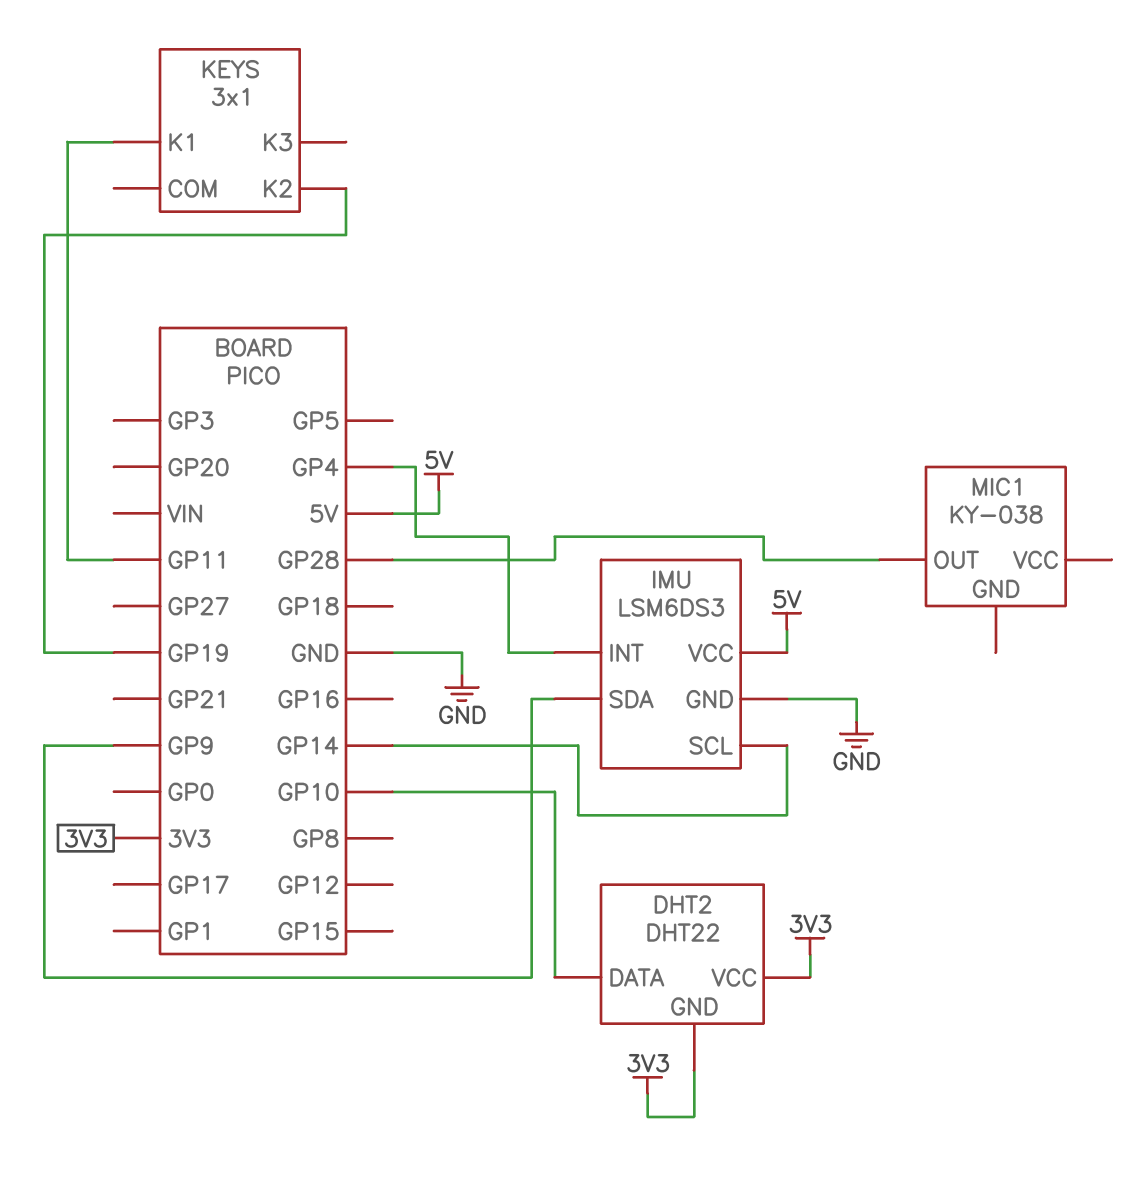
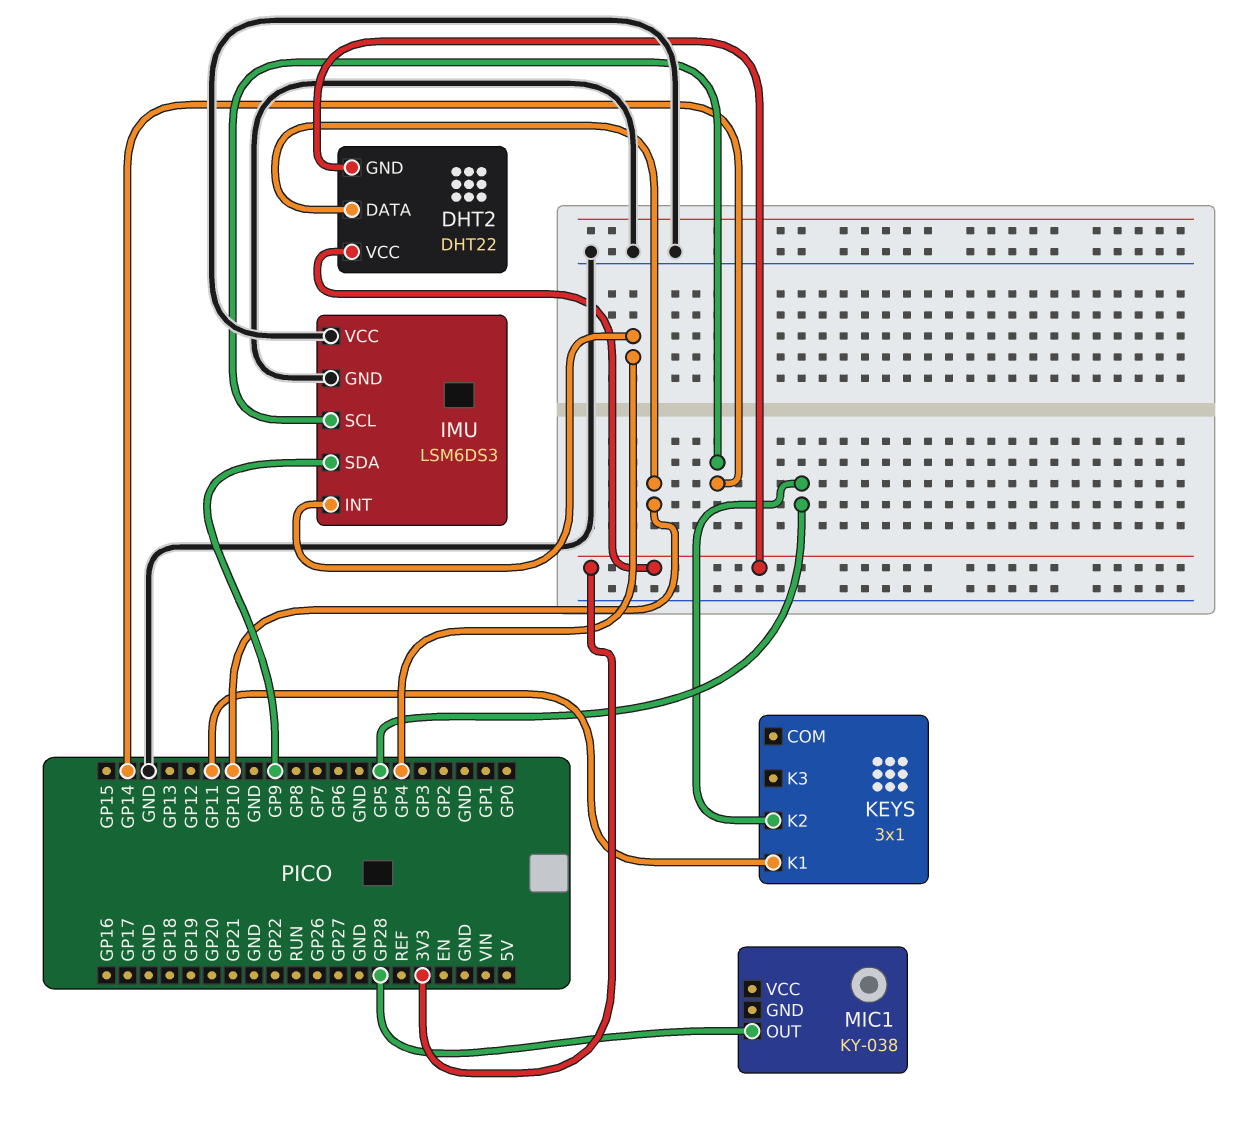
IMU pin VCC: 5V -> GND
KEYS pin K2: GP19 -> GP5

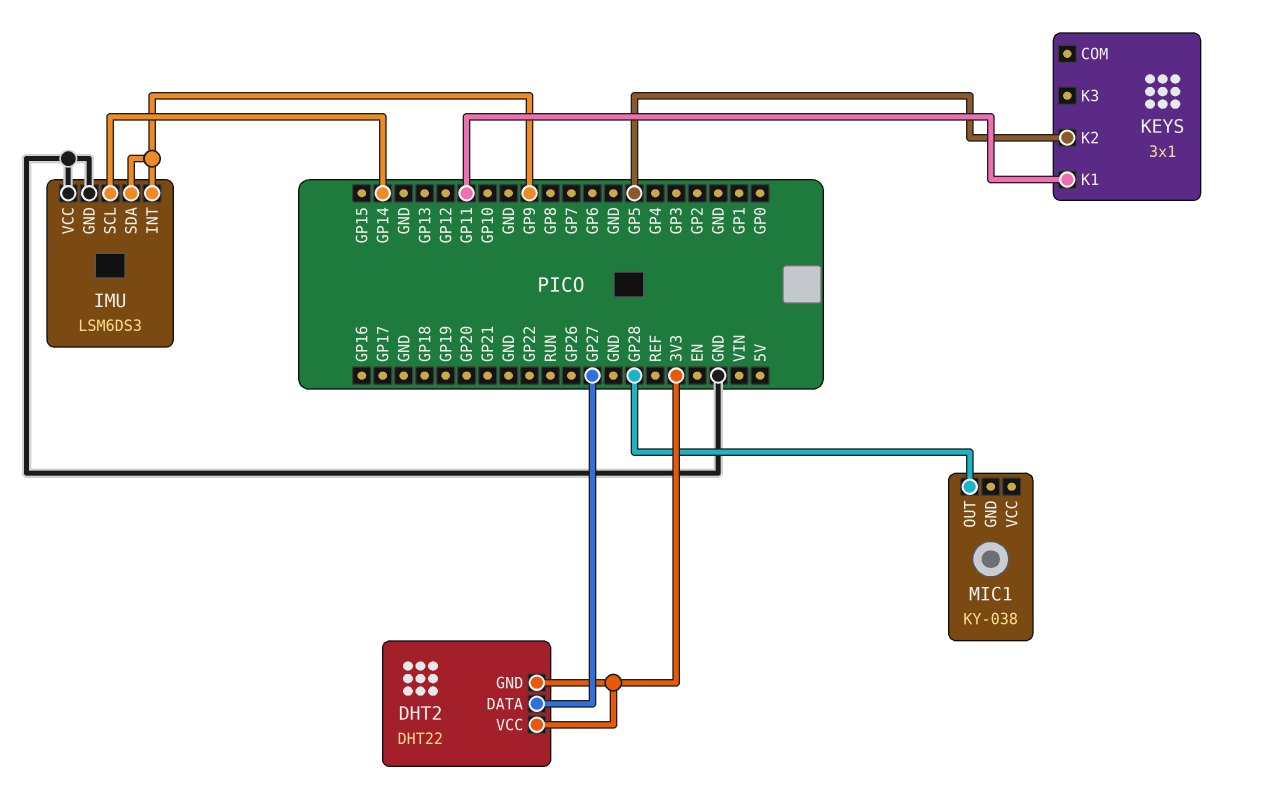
DHT2 pin DATA: GP10 -> GP27
IMU pin INT: GP4 -> GP9

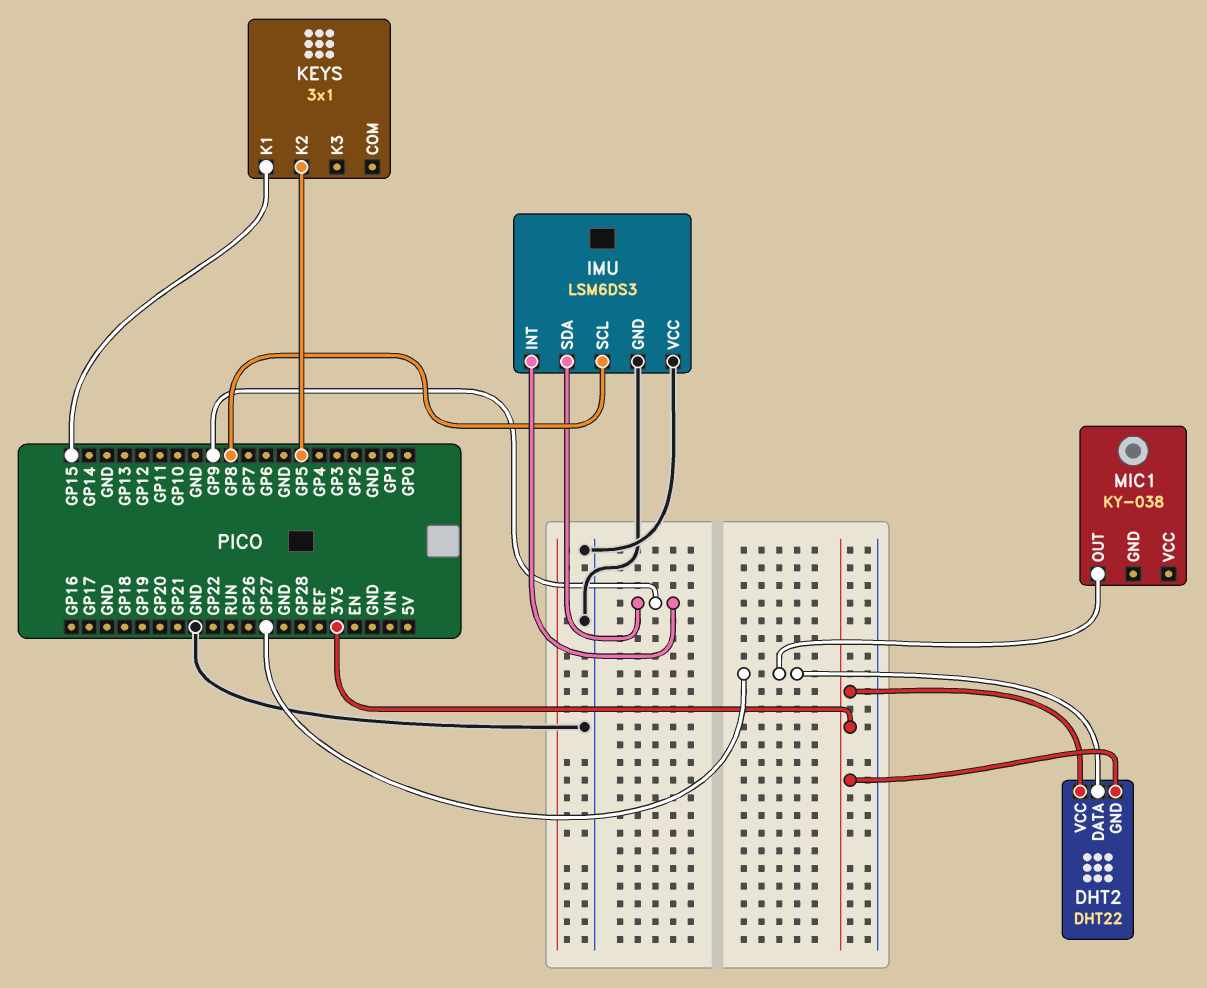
IMU pin SCL: GP14 -> GP8
KEYS pin K1: GP11 -> GP15
MIC1 pin OUT: GP28 -> GP27

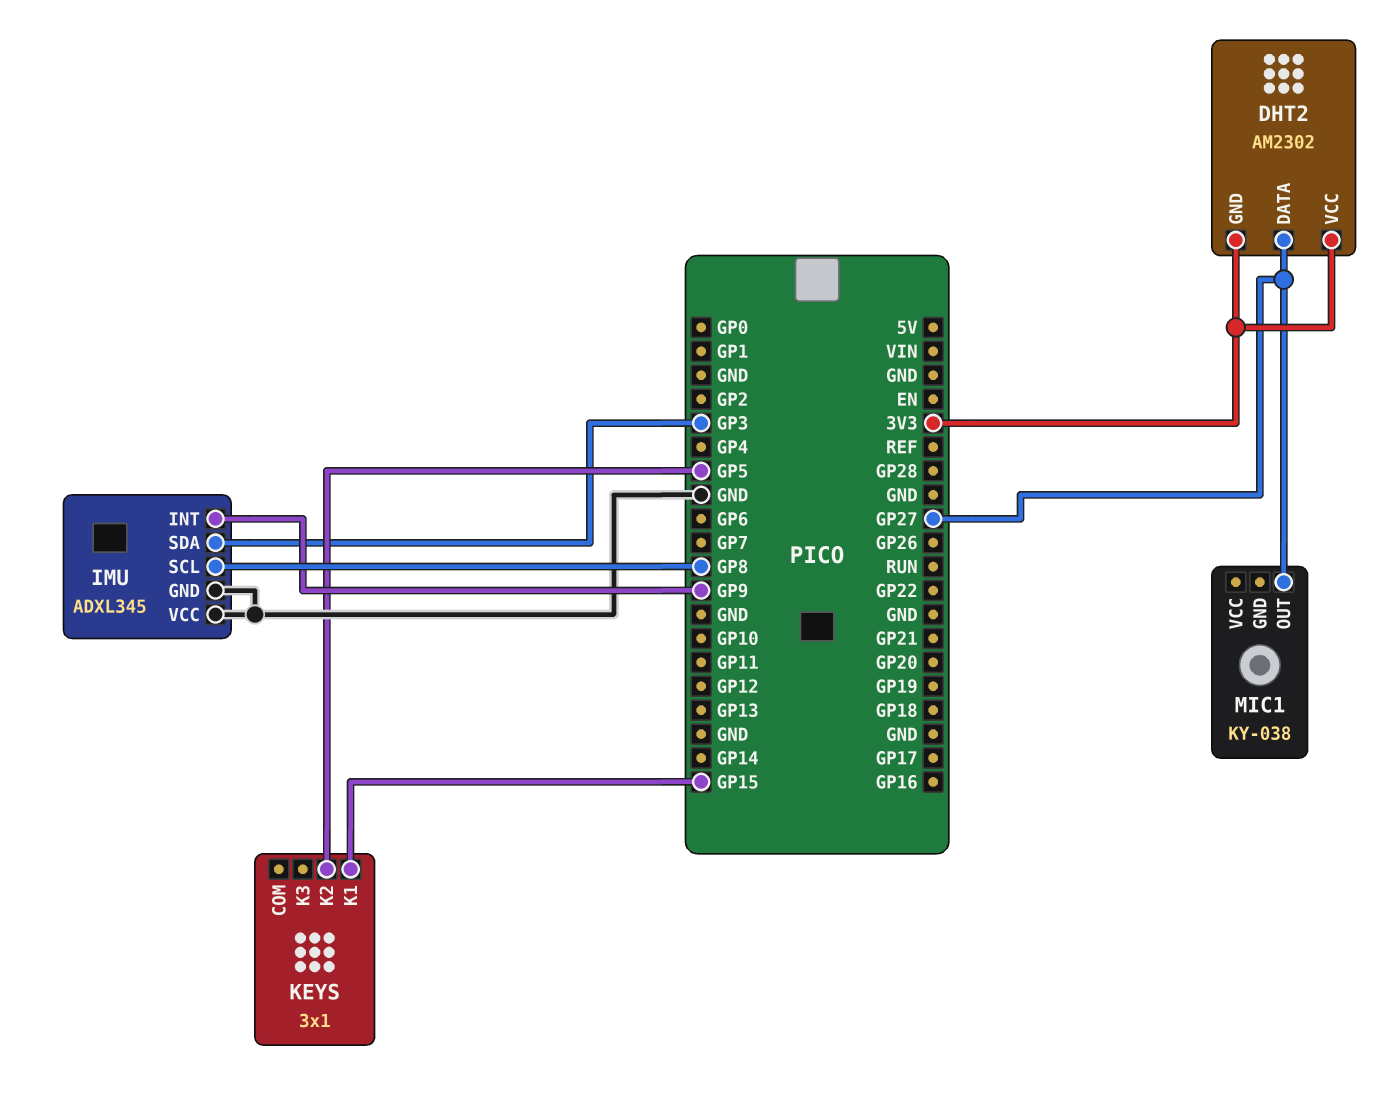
DHT2: DHT22 -> AM2302
IMU: LSM6DS3 -> ADXL345
IMU pin SDA: GP9 -> GP3

